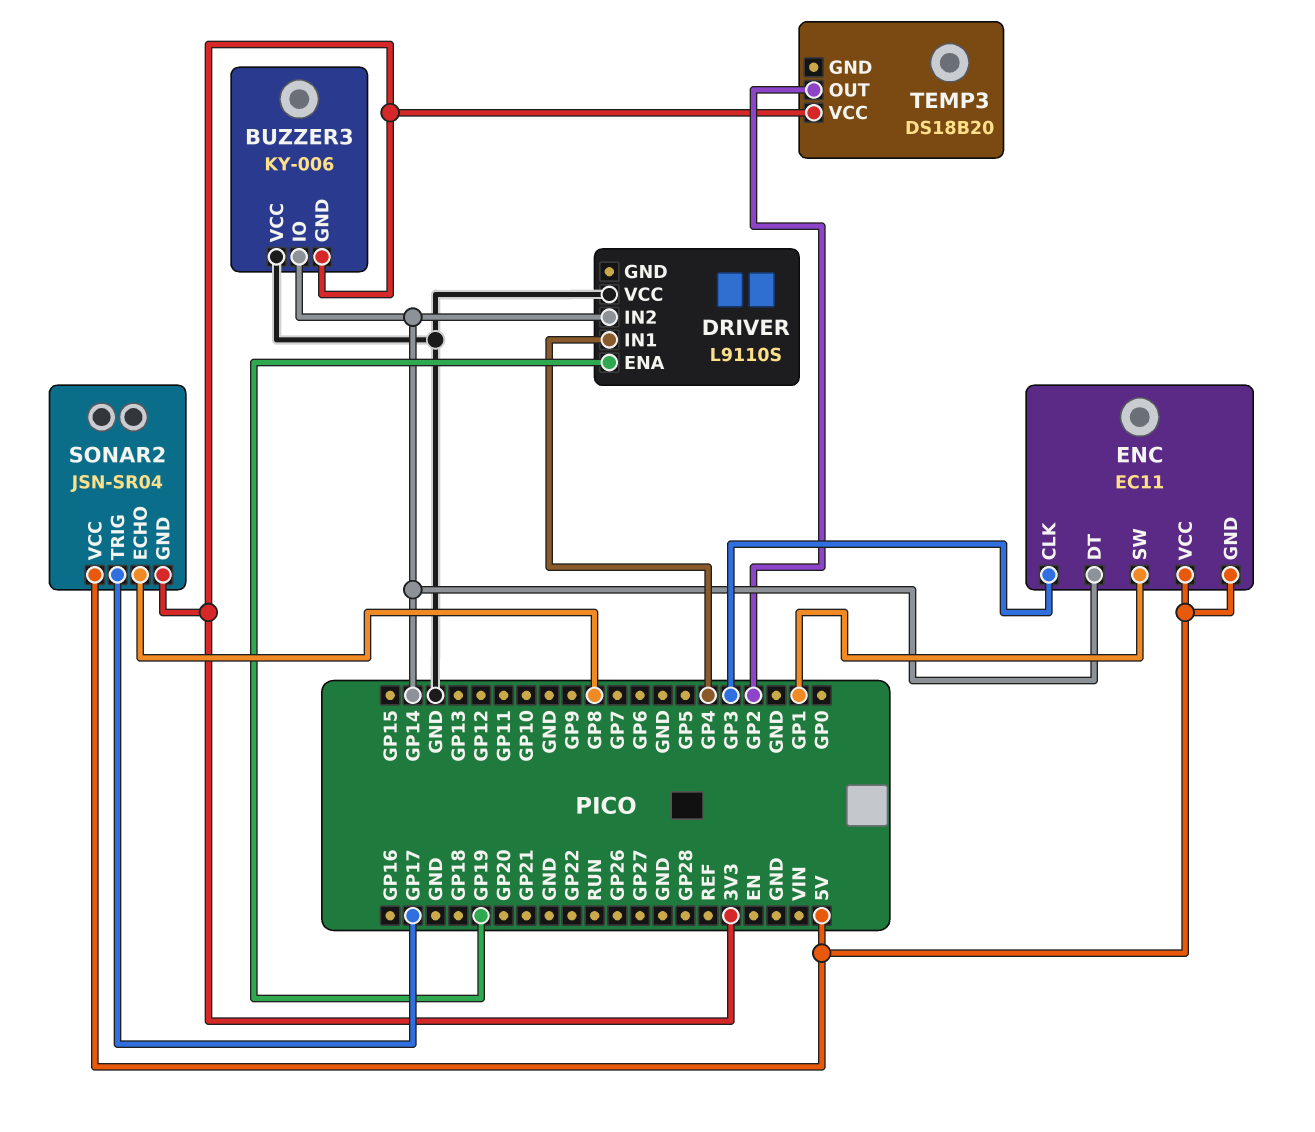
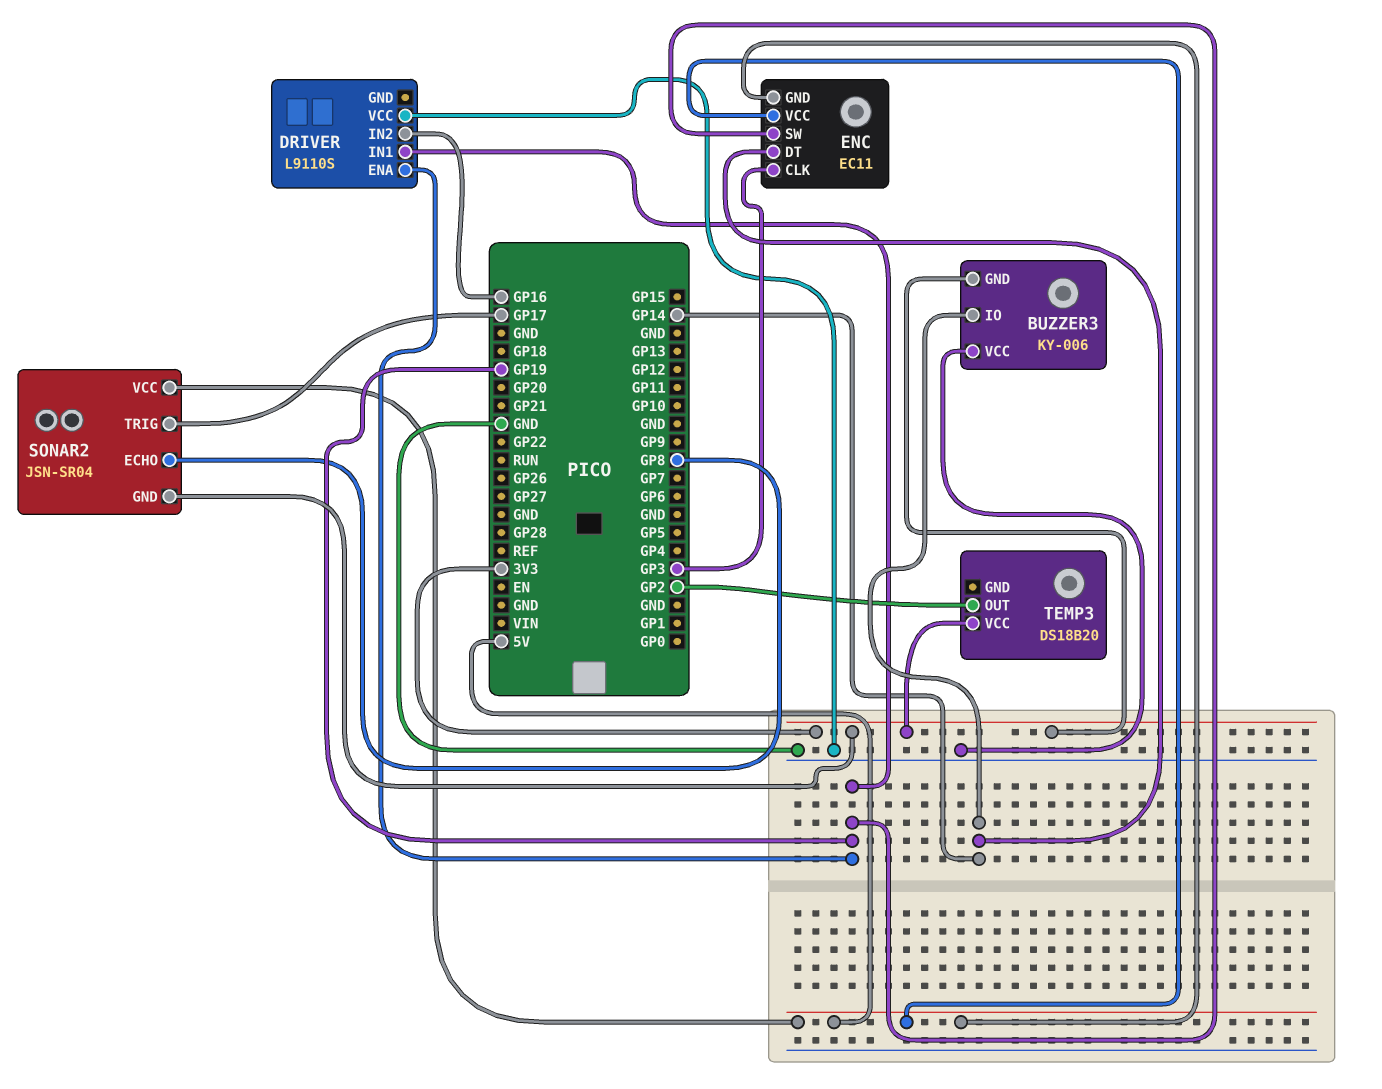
DRIVER pin IN1: GP4 -> GP19
DRIVER pin IN2: GP14 -> GP16
ENC pin SW: GP1 -> GP19

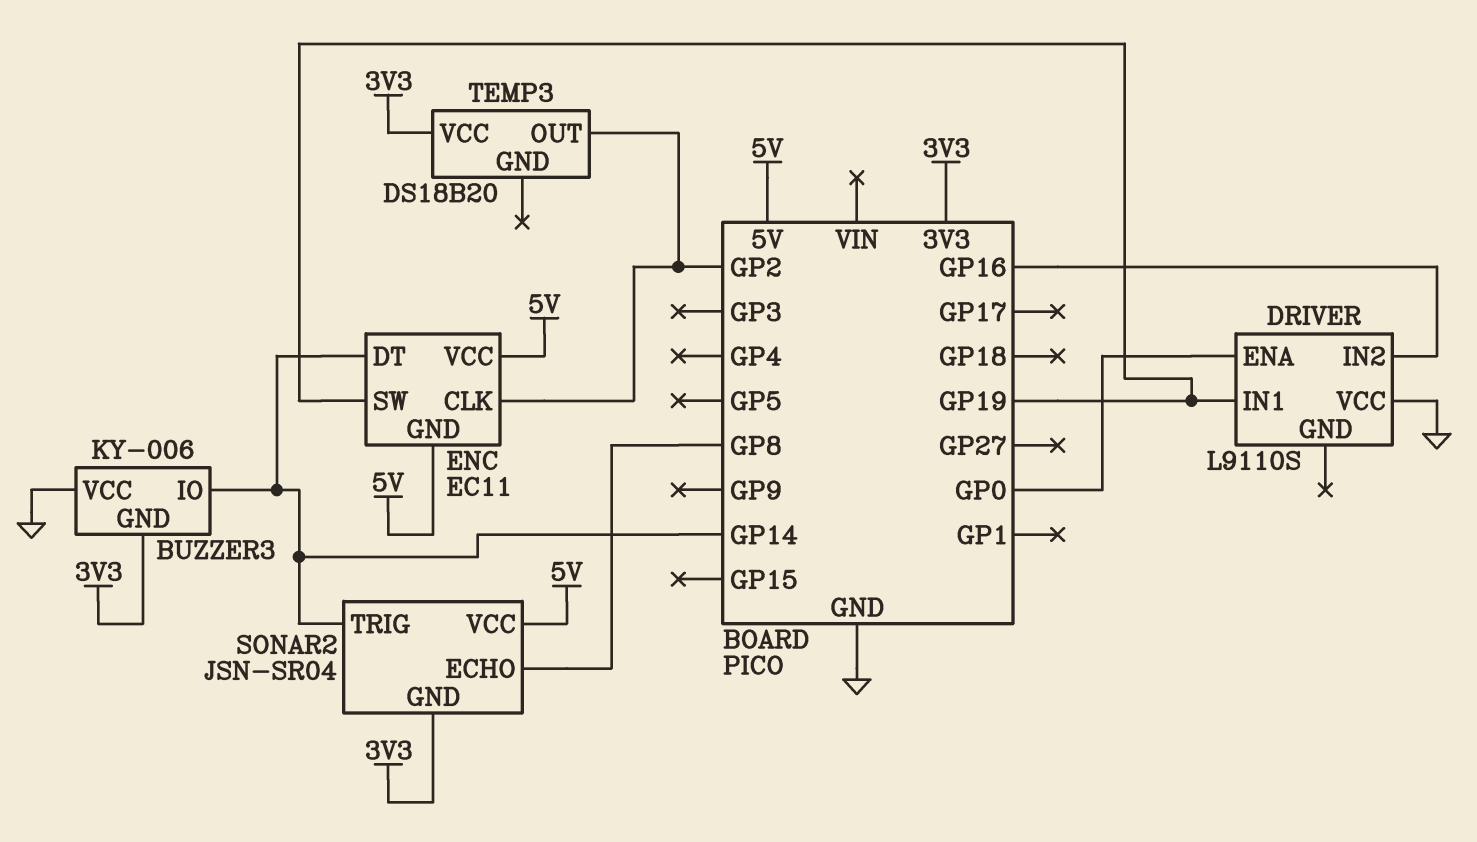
DRIVER pin ENA: GP19 -> GP0
ENC pin CLK: GP3 -> GP2
SONAR2 pin TRIG: GP17 -> GP14

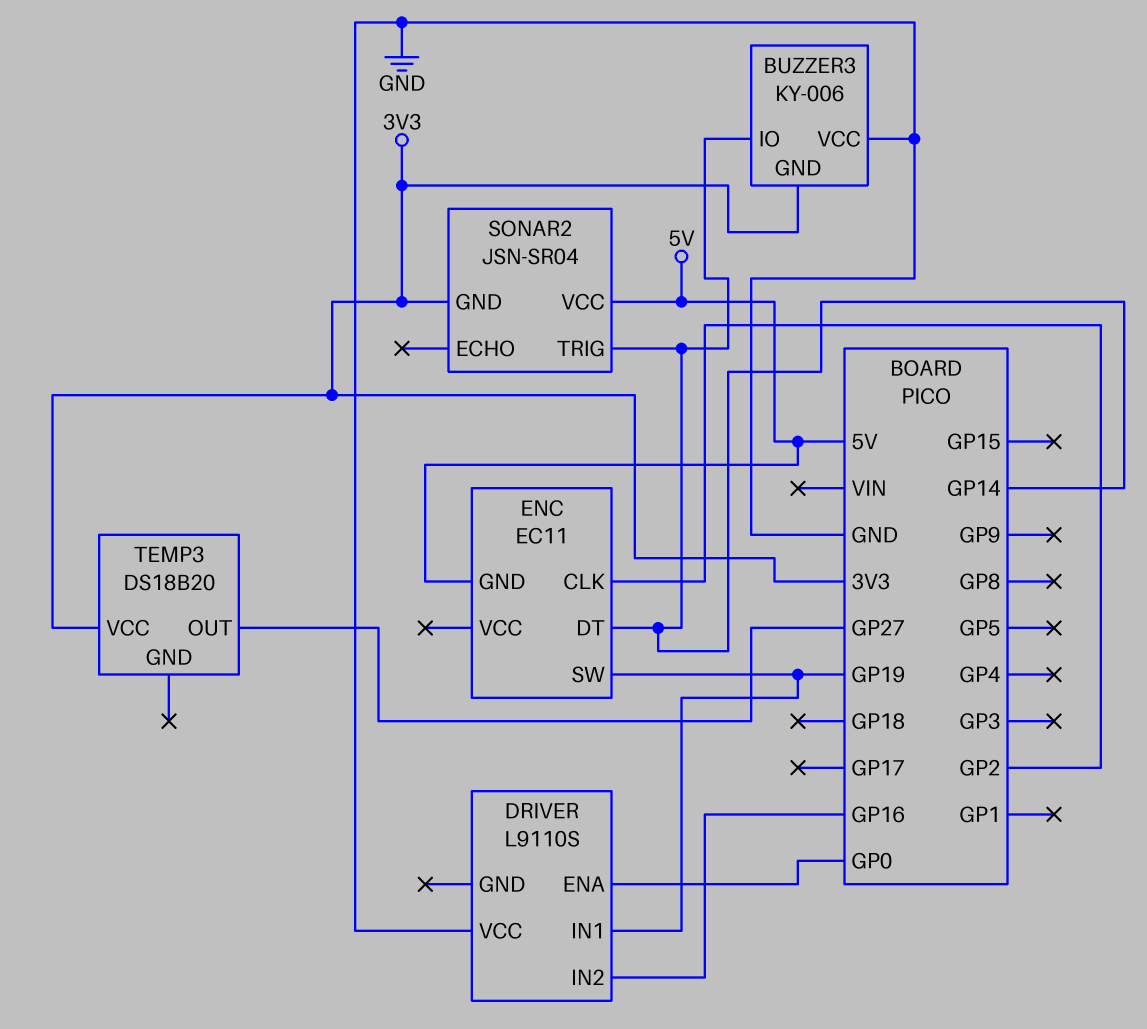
ENC pin VCC: 5V -> none
SONAR2 pin ECHO: GP8 -> none
TEMP3 pin OUT: GP2 -> GP27

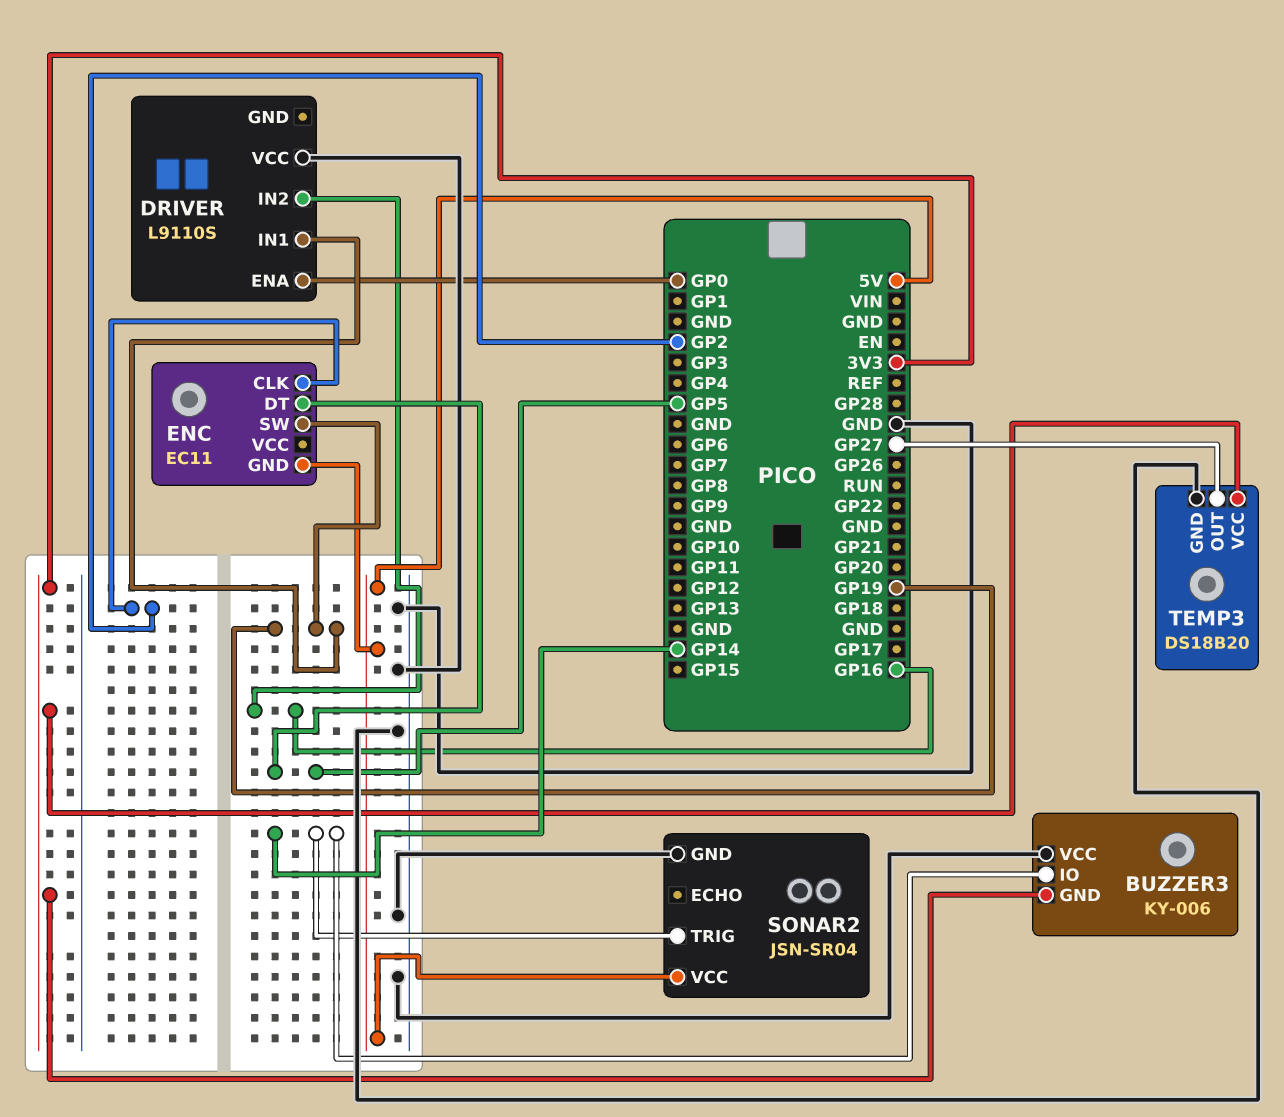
ENC pin DT: GP14 -> GP5
SONAR2 pin GND: 3V3 -> GND
TEMP3 pin GND: none -> GND

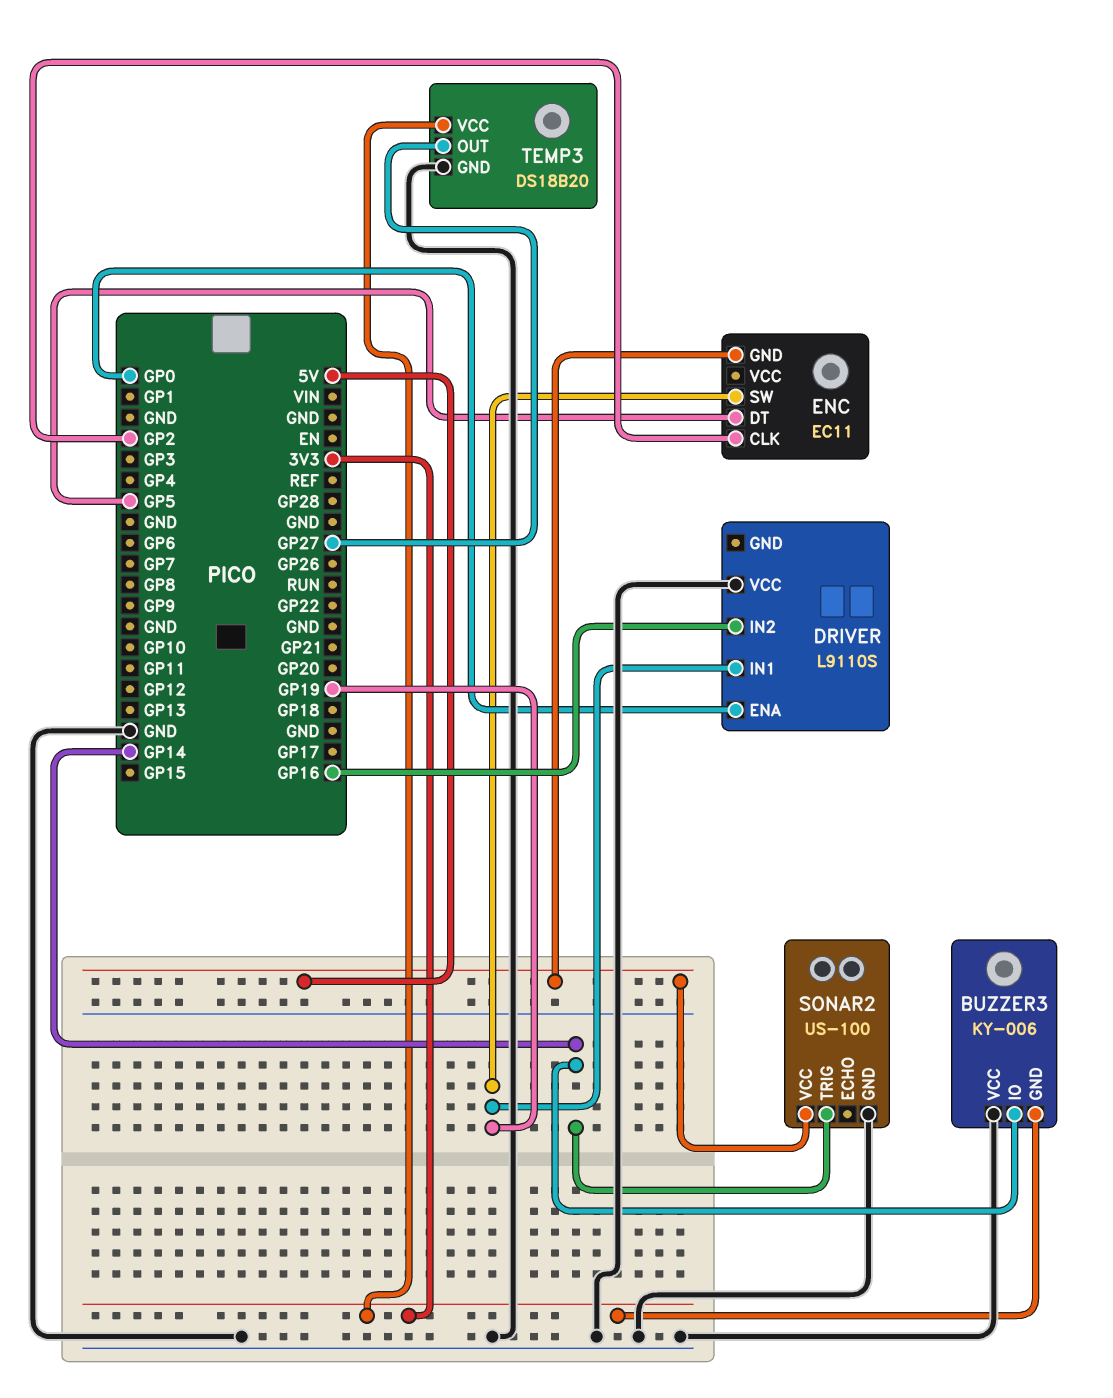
SONAR2: JSN-SR04 -> US-100

